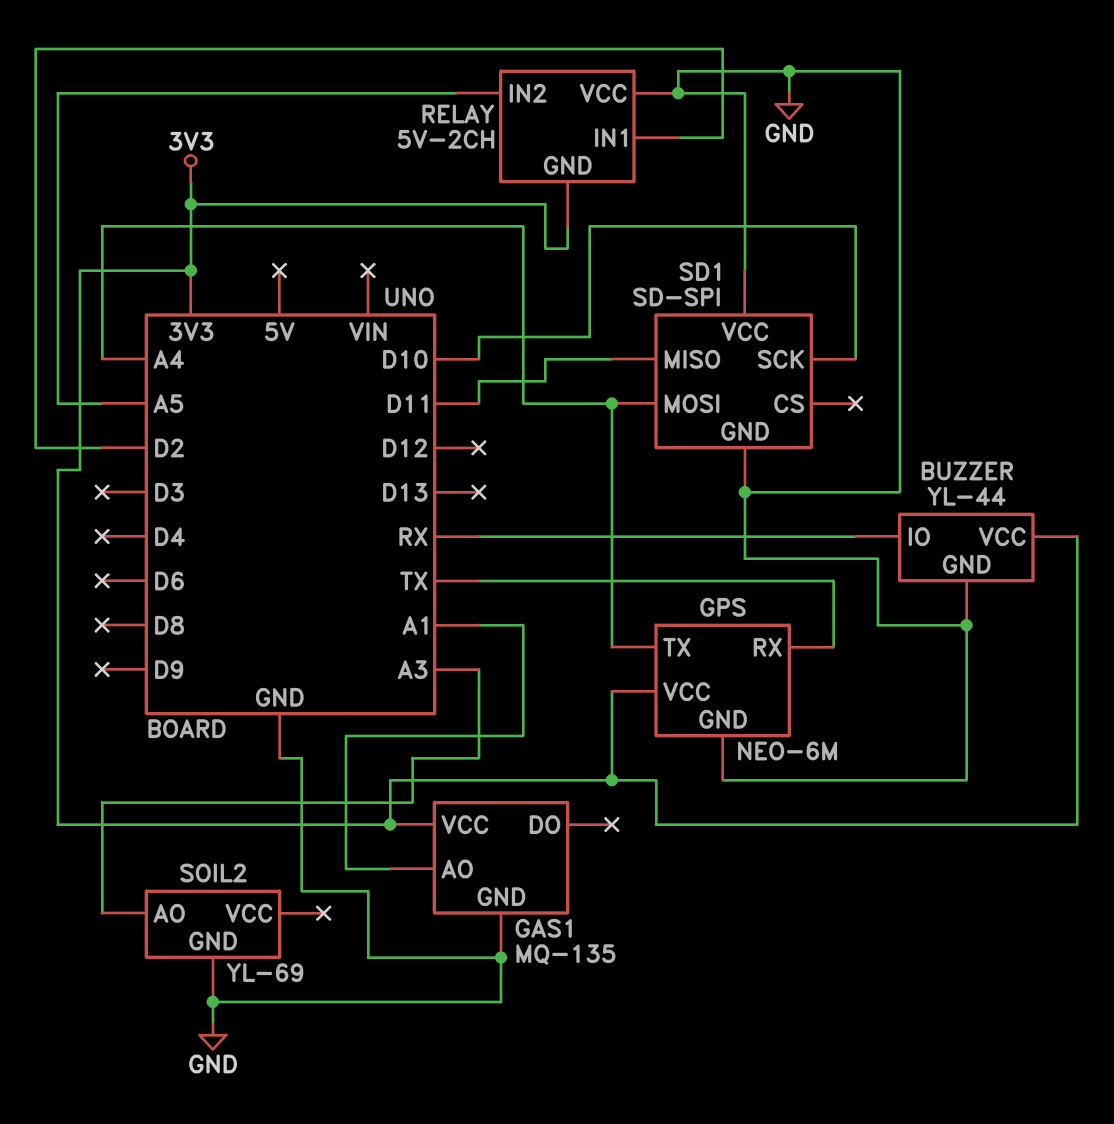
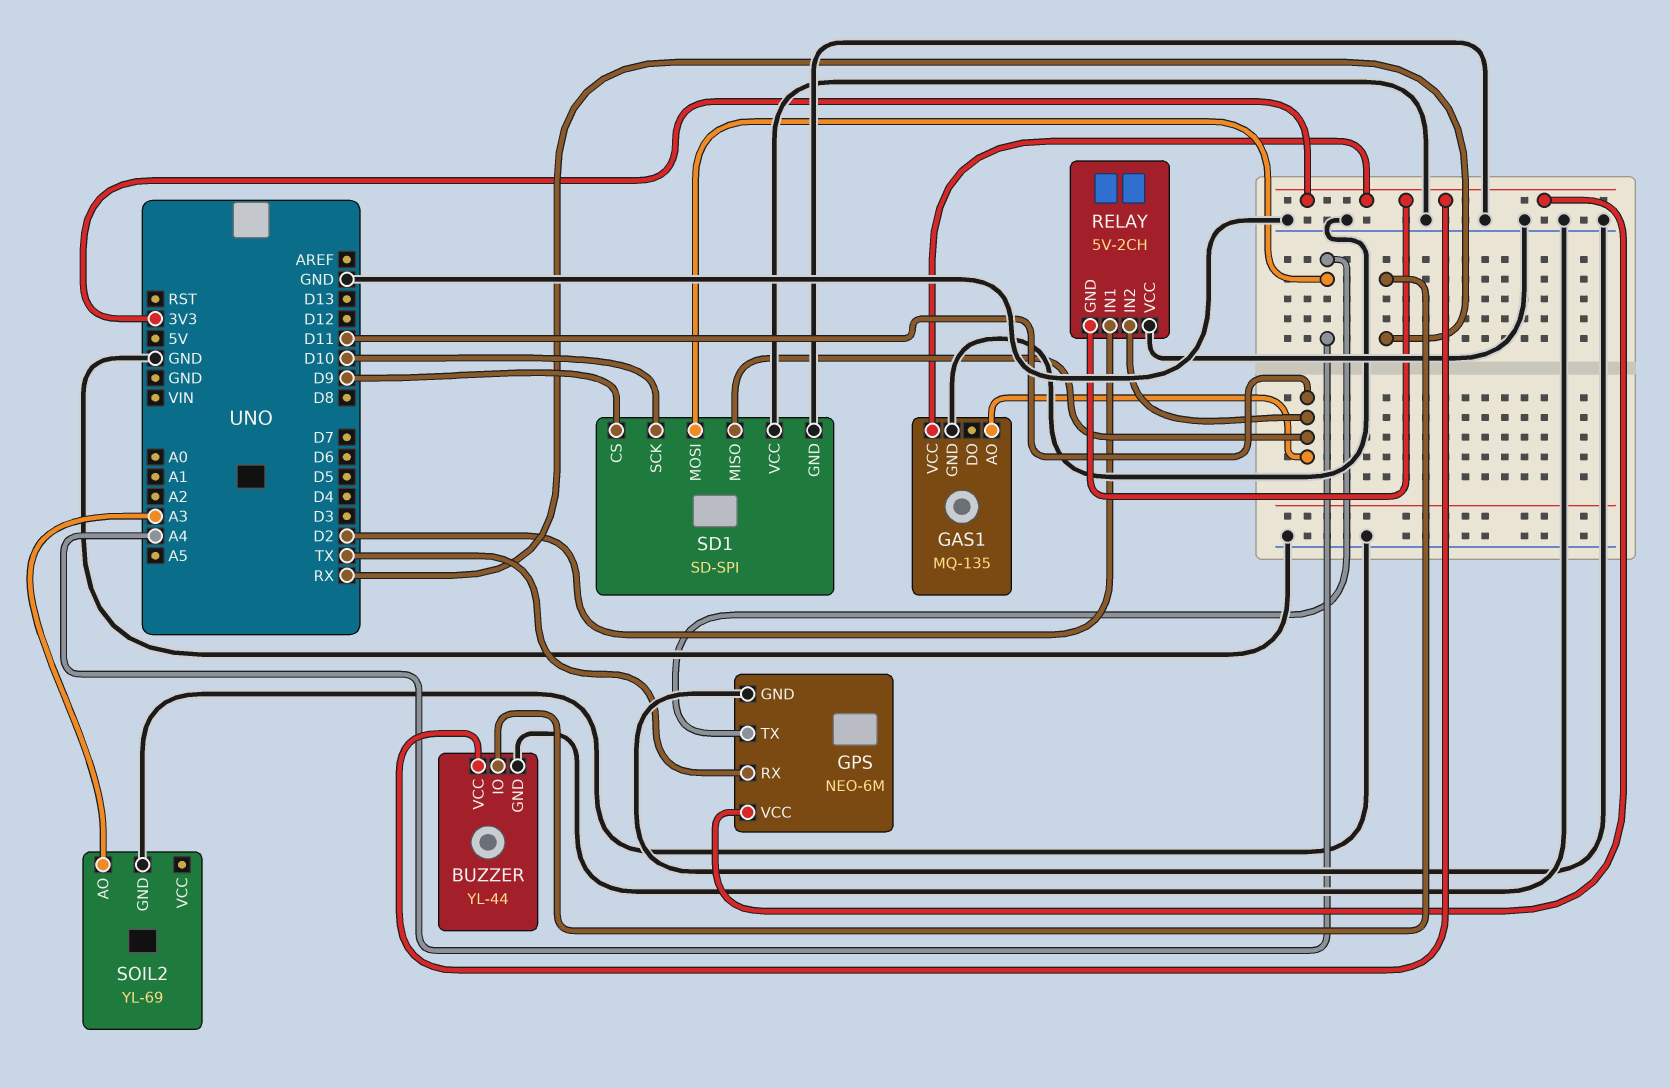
GAS1 pin AO: A1 -> D11
RELAY pin IN2: A5 -> D11
SD1 pin CS: none -> D9

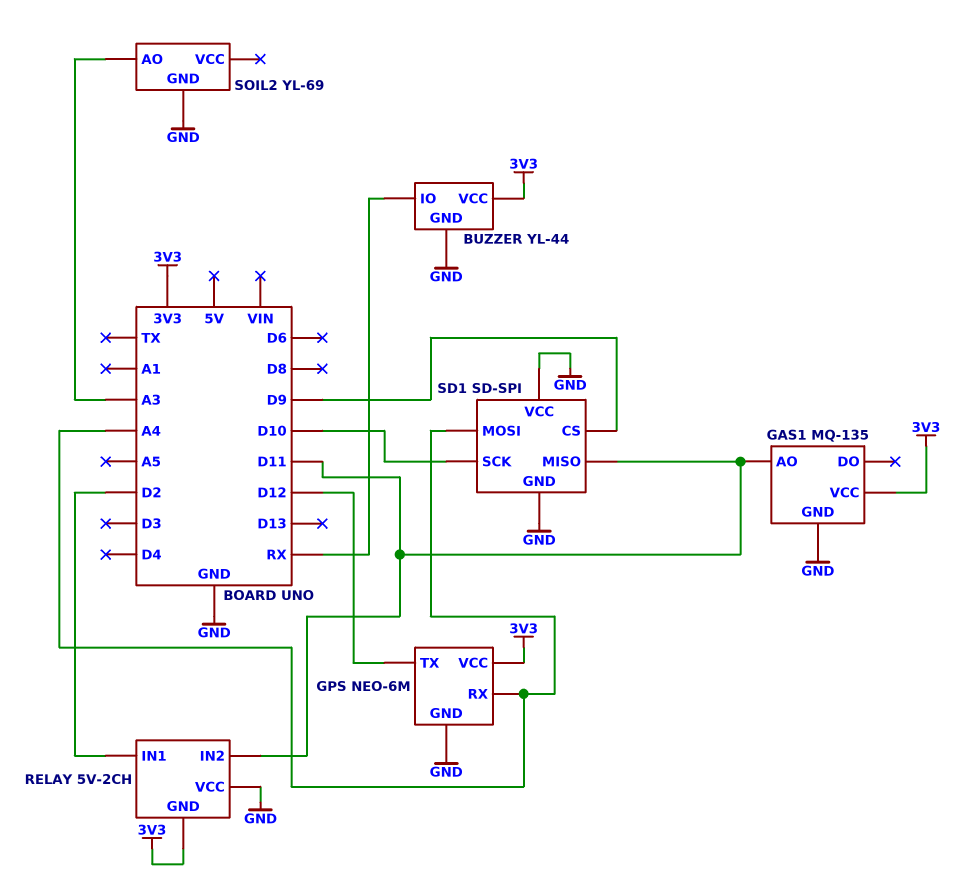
GPS pin RX: TX -> A4
GPS pin TX: A4 -> D12

